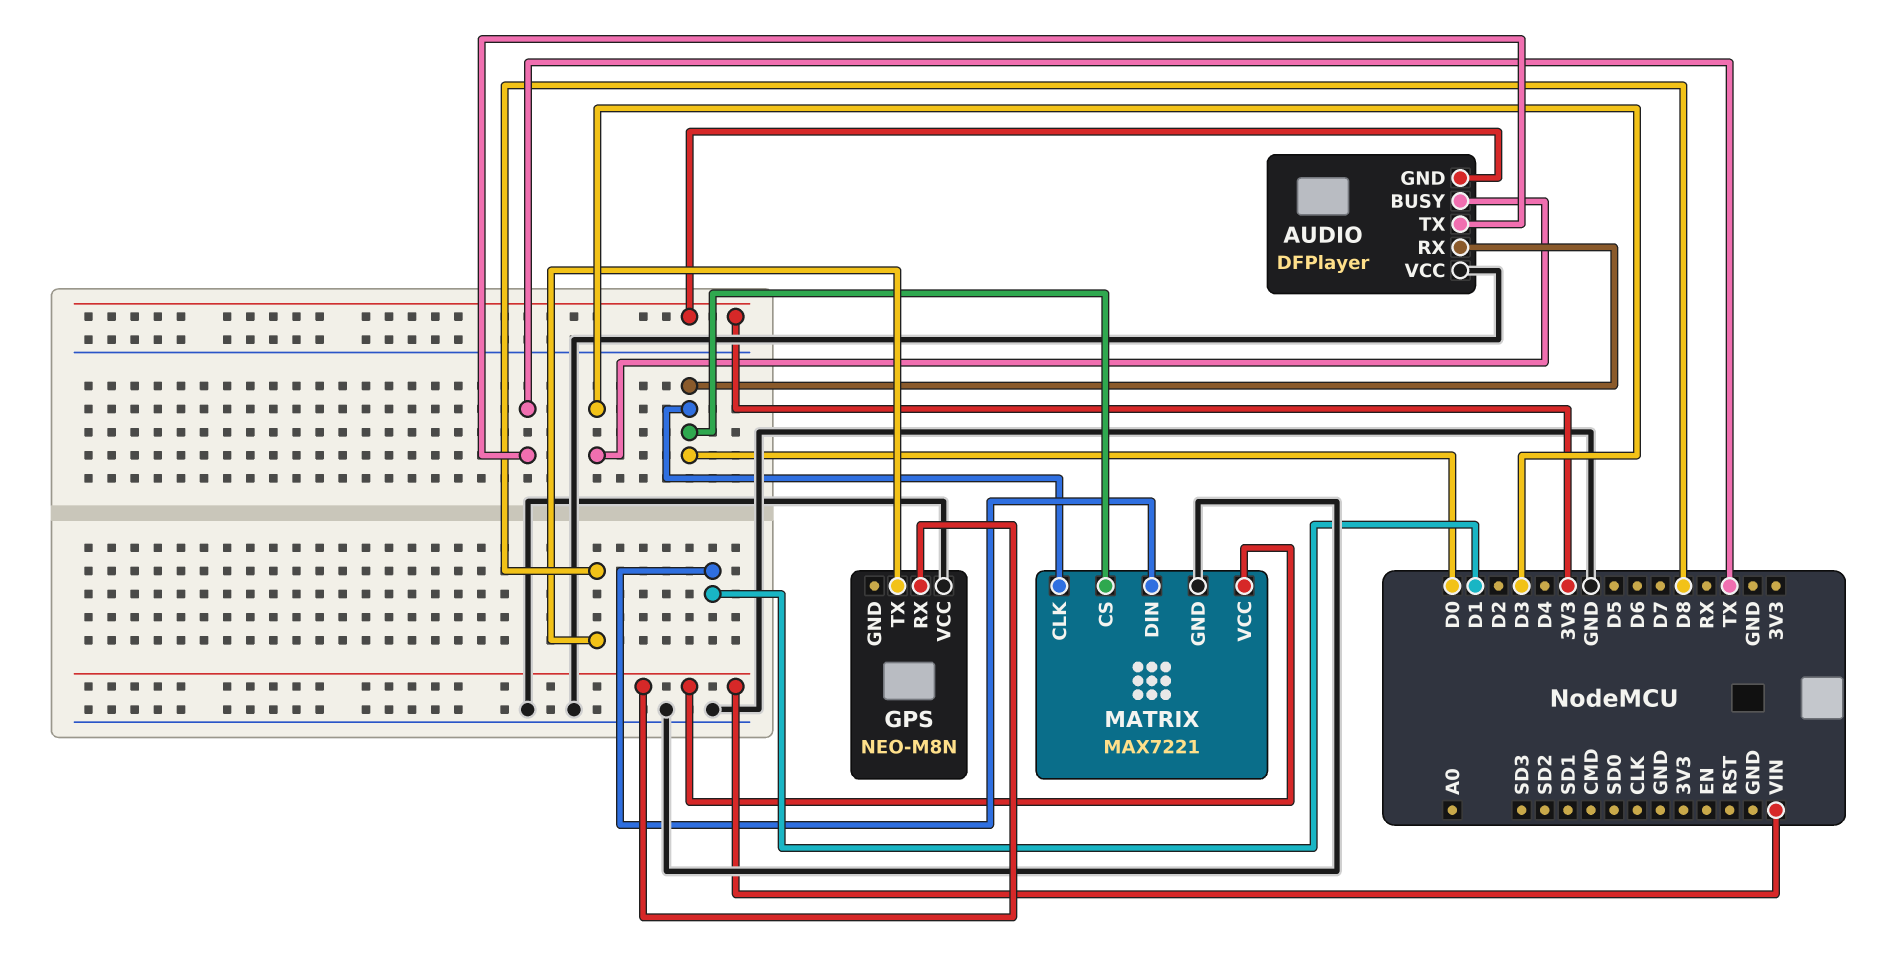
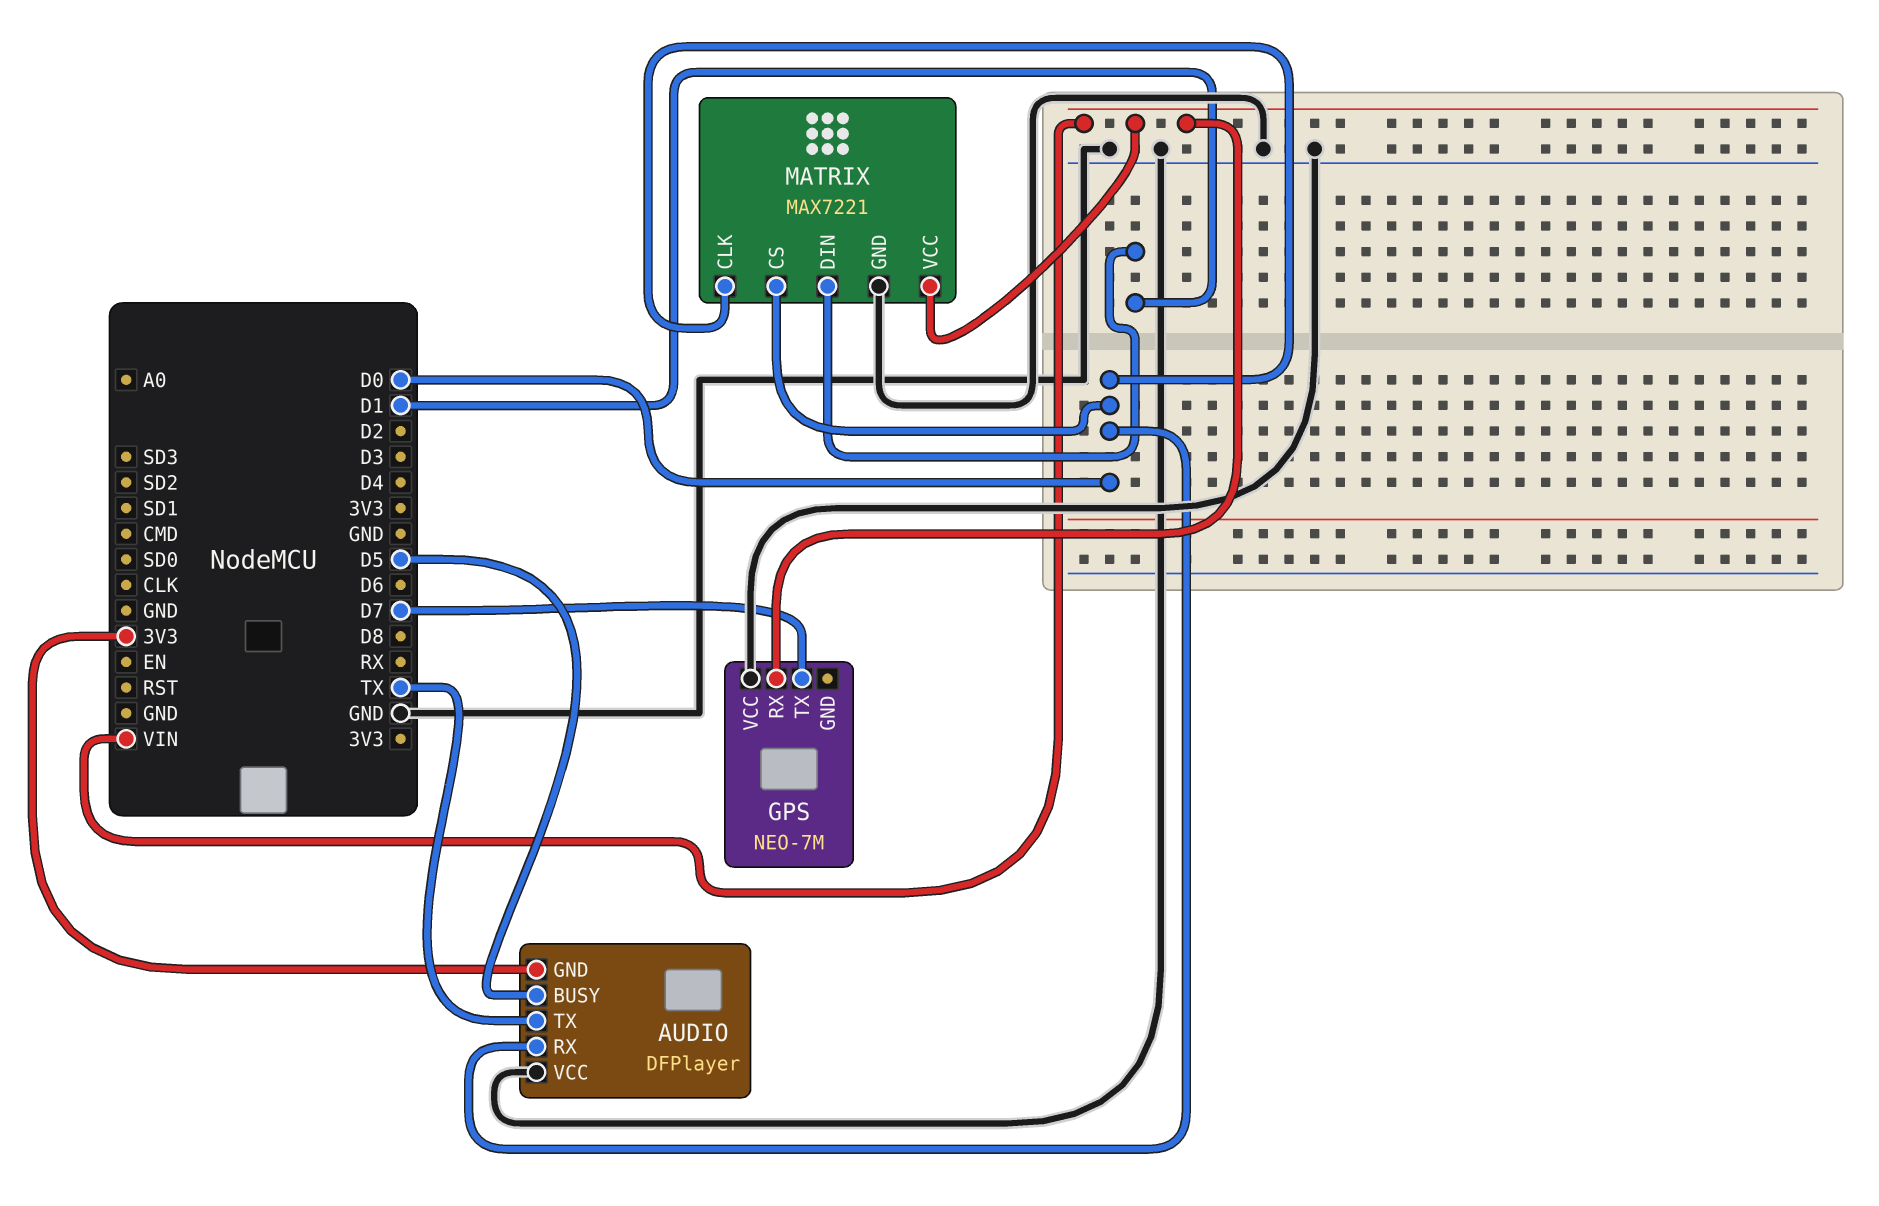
AUDIO pin BUSY: D3 -> D5
GPS: NEO-M8N -> NEO-7M
GPS pin TX: D8 -> D7

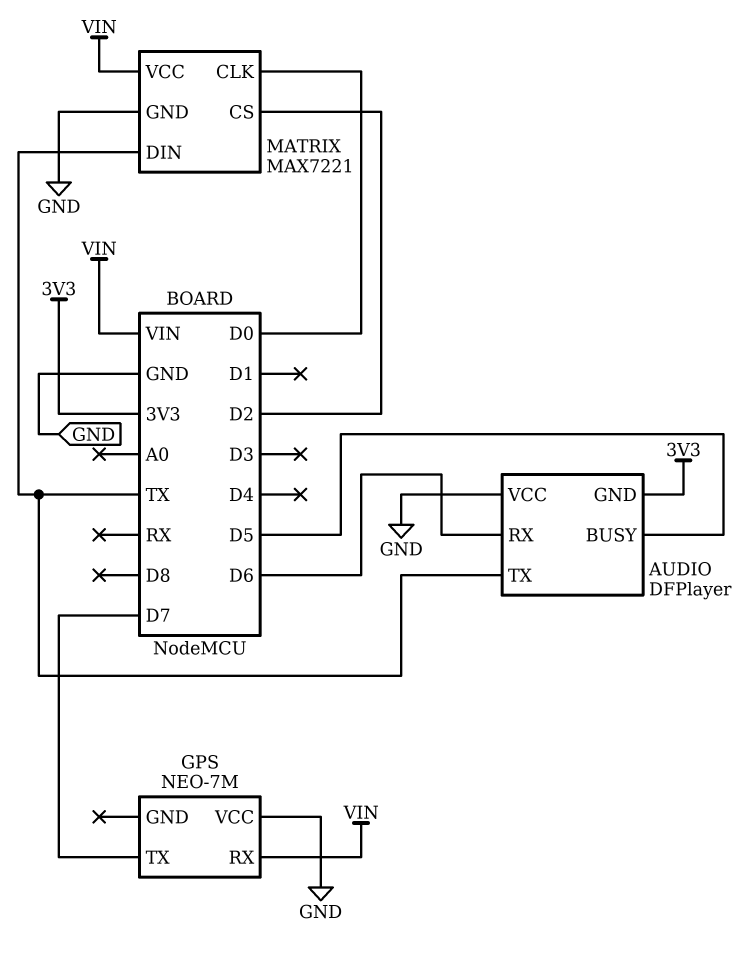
AUDIO pin RX: D0 -> D6
MATRIX pin CS: D0 -> D2
MATRIX pin DIN: D1 -> TX

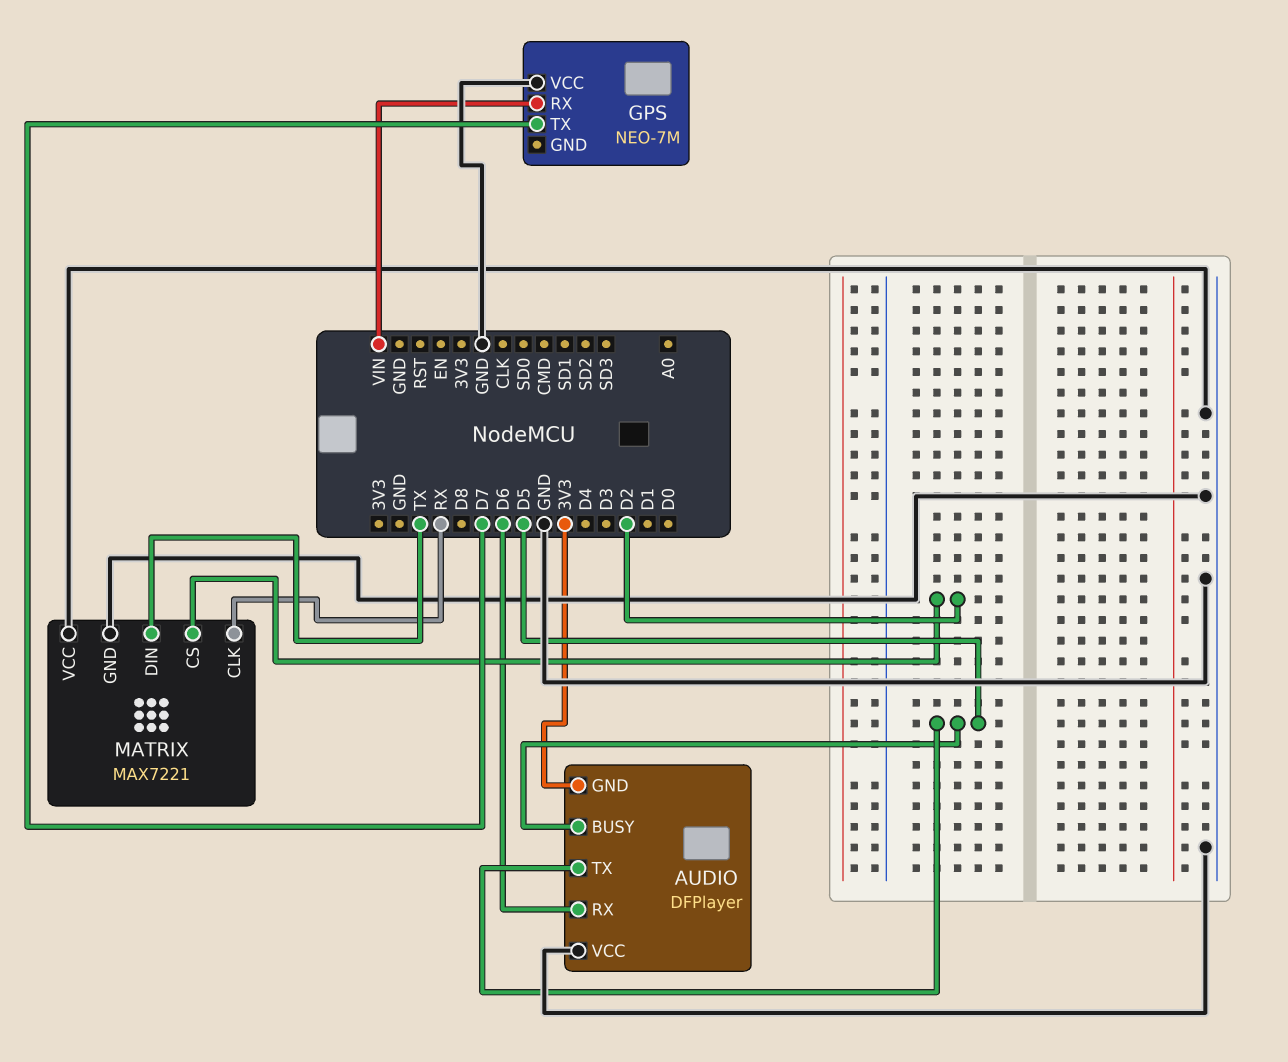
AUDIO pin TX: TX -> D5
MATRIX pin CLK: D0 -> RX
MATRIX pin VCC: VIN -> GND

